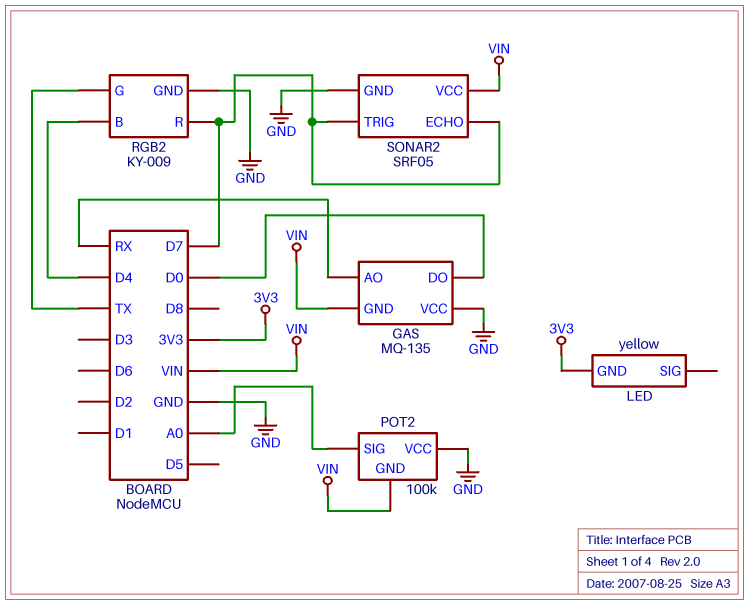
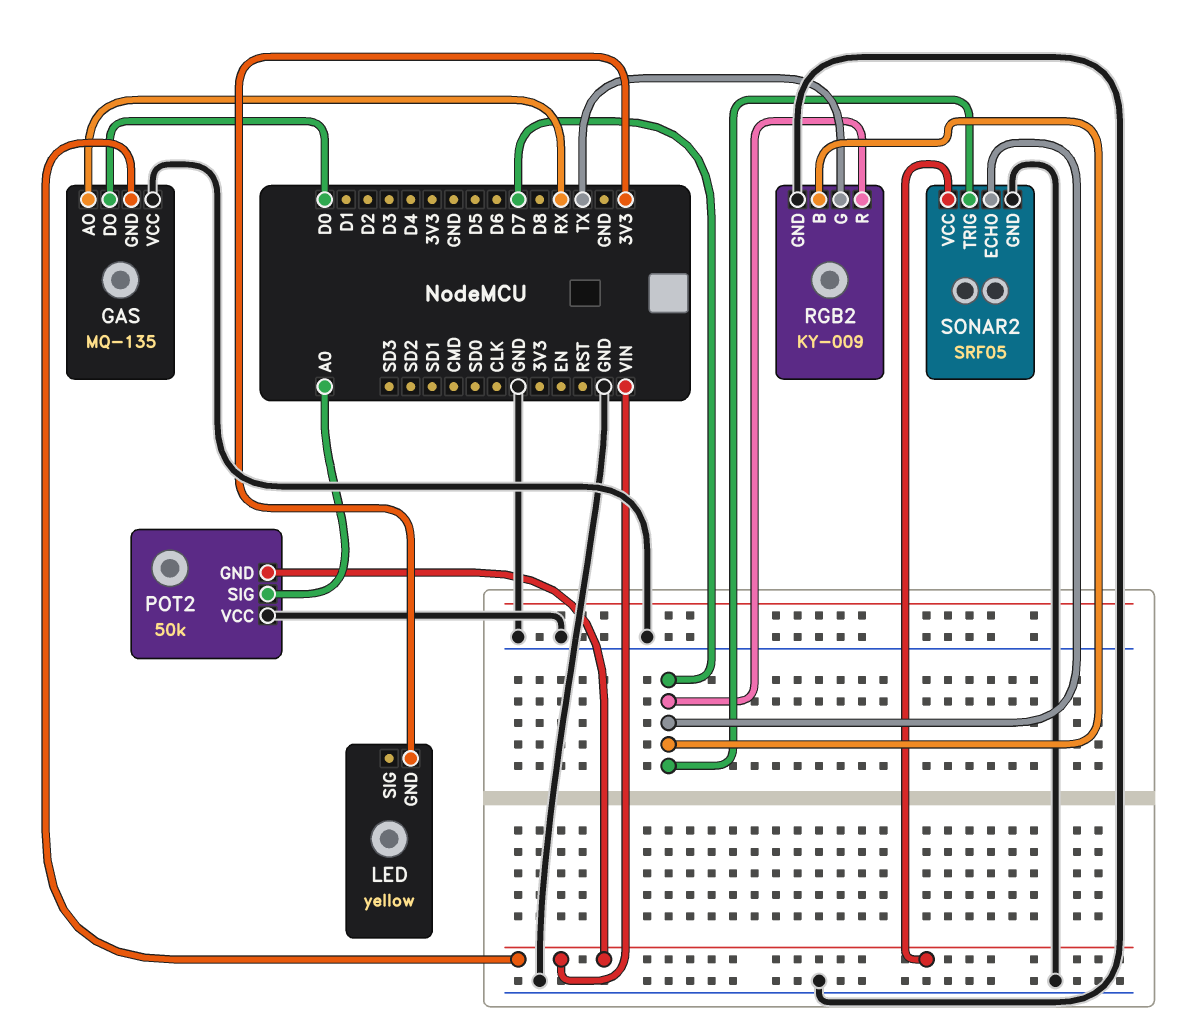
POT2: 100k -> 50k
RGB2 pin B: D4 -> D7

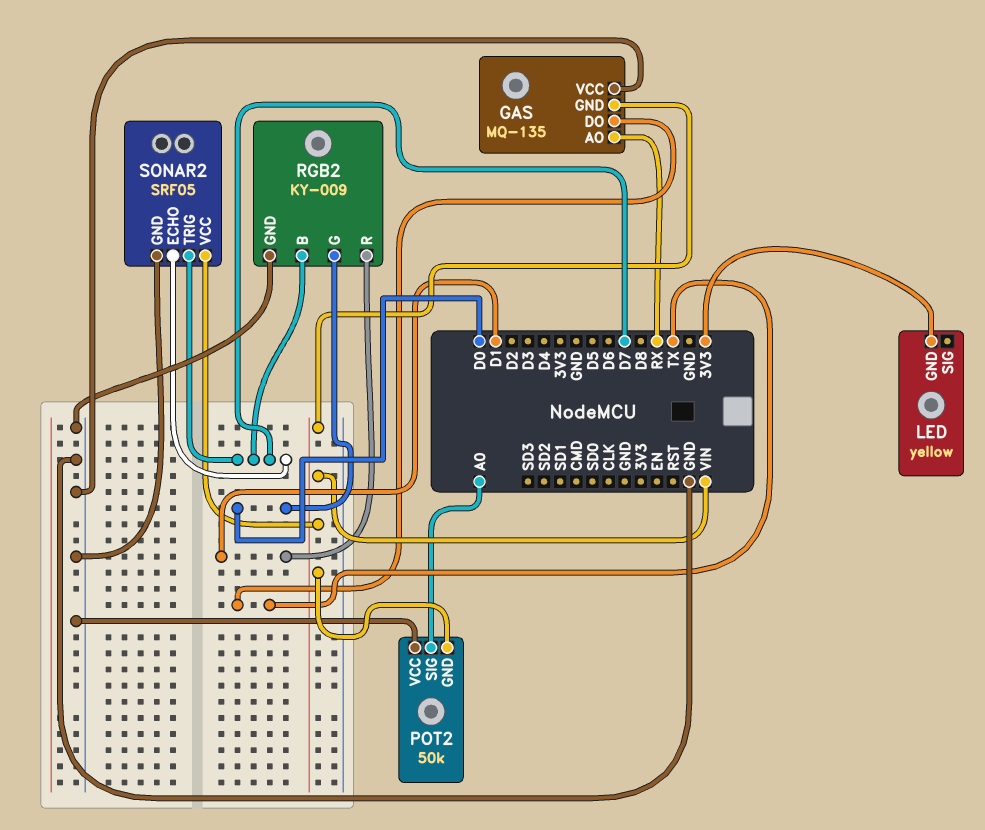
GAS pin DO: D0 -> TX
RGB2 pin G: TX -> D0
RGB2 pin R: D7 -> D1

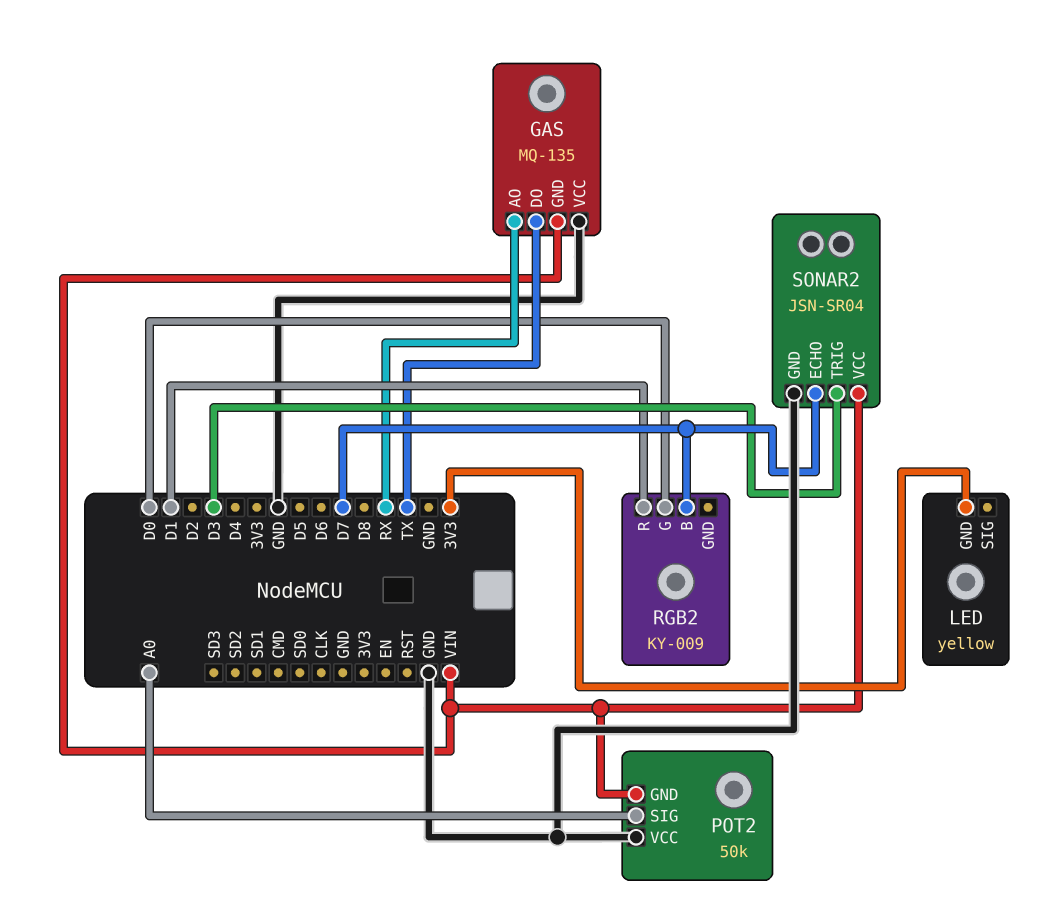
RGB2 pin GND: GND -> none
SONAR2: SRF05 -> JSN-SR04
SONAR2 pin TRIG: D7 -> D3

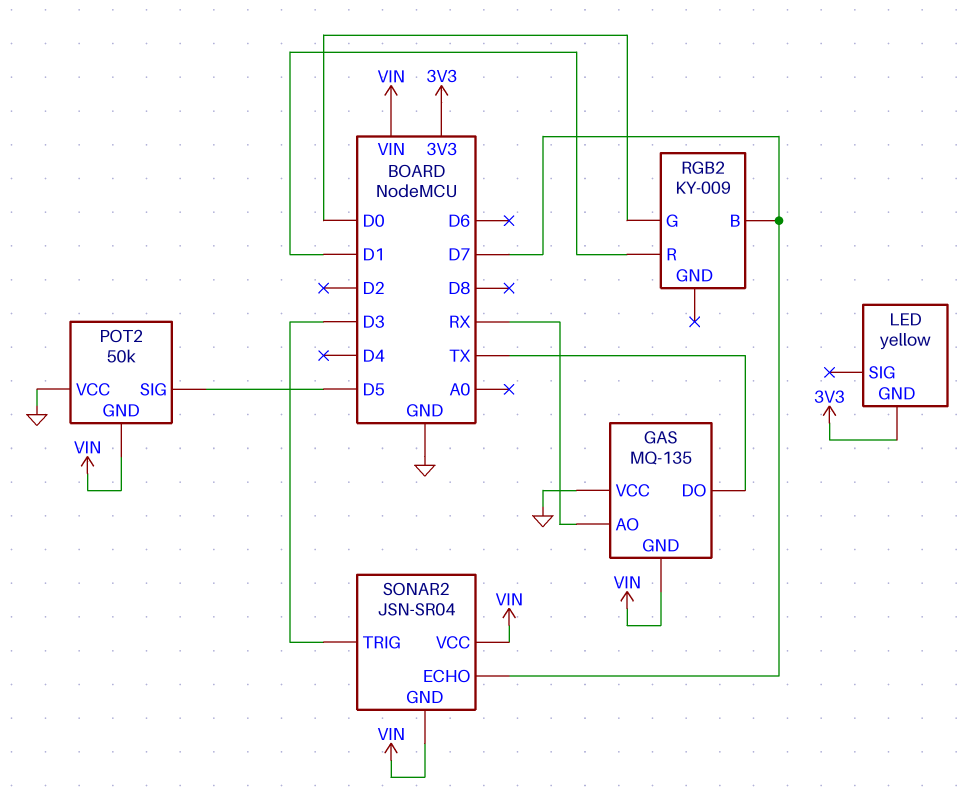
POT2 pin SIG: A0 -> D5
SONAR2 pin GND: GND -> VIN

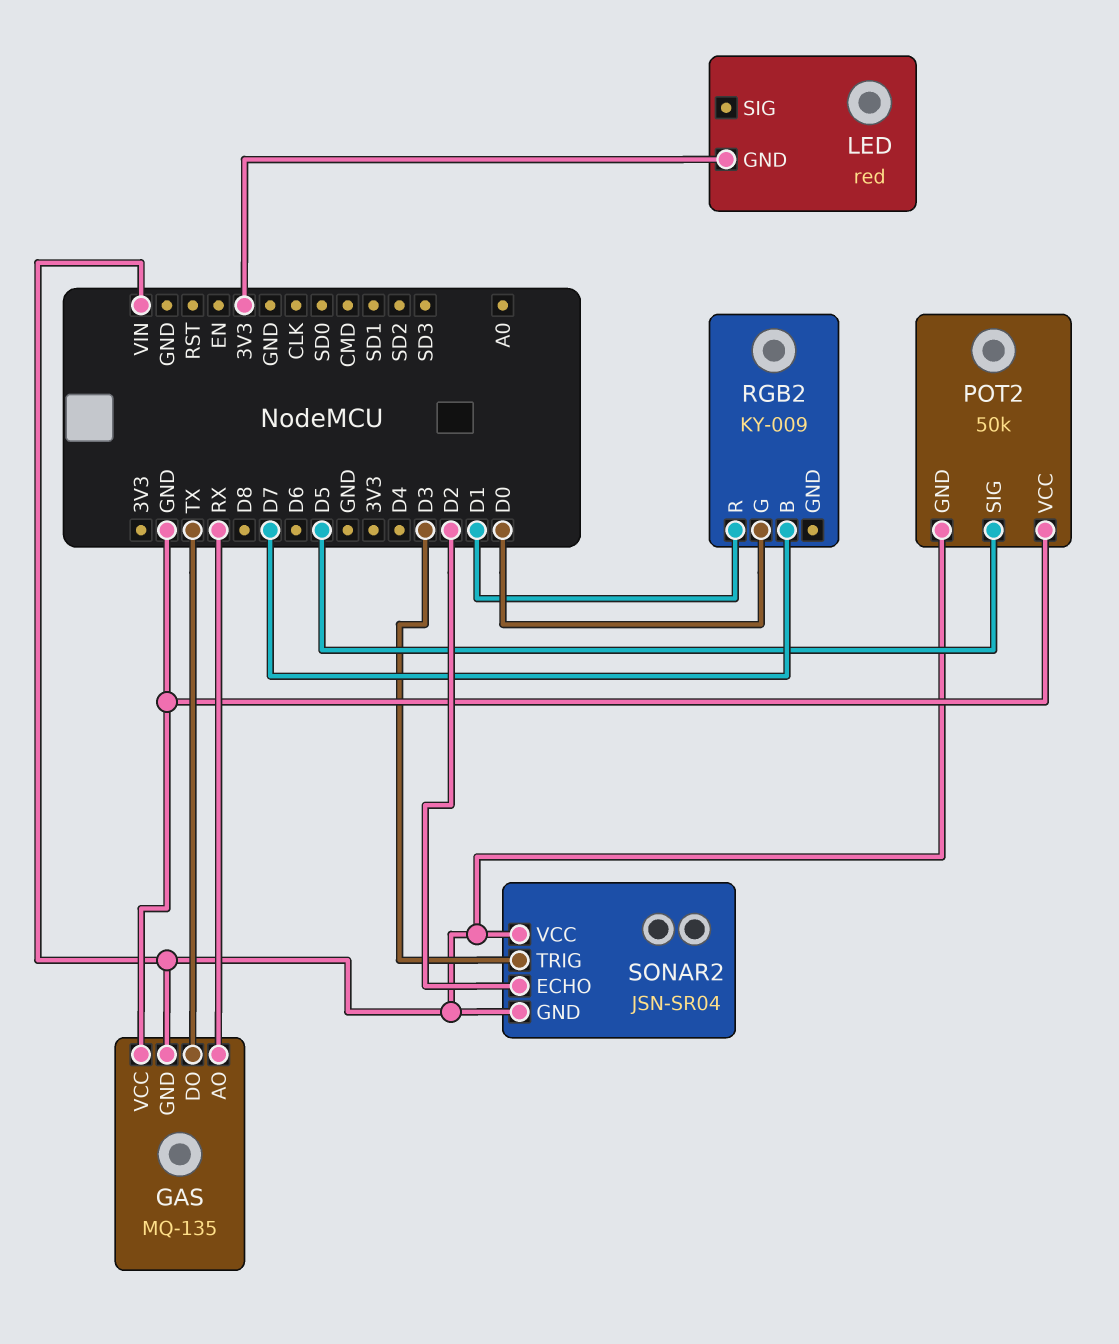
LED: yellow -> red
SONAR2 pin ECHO: D7 -> D2

